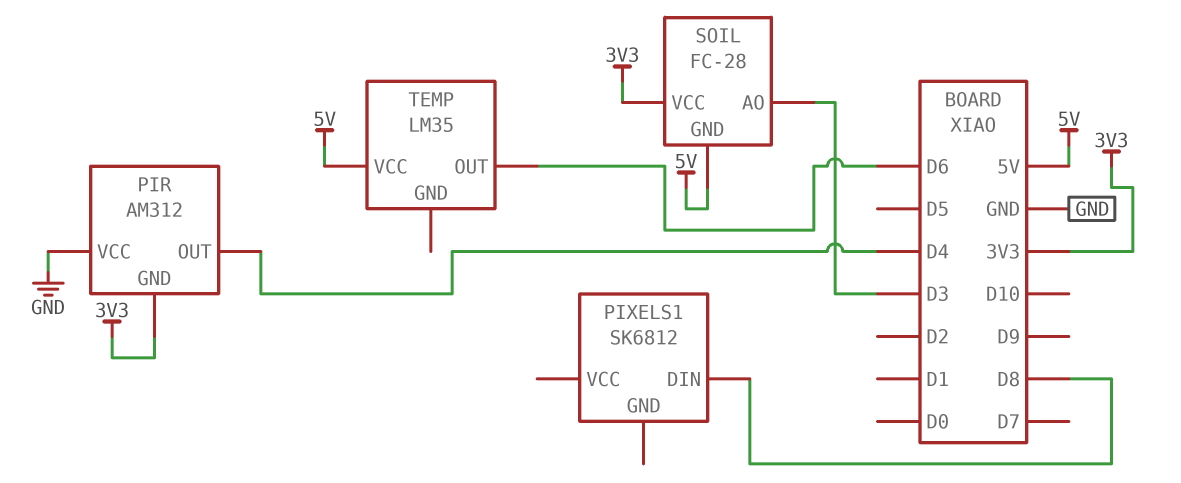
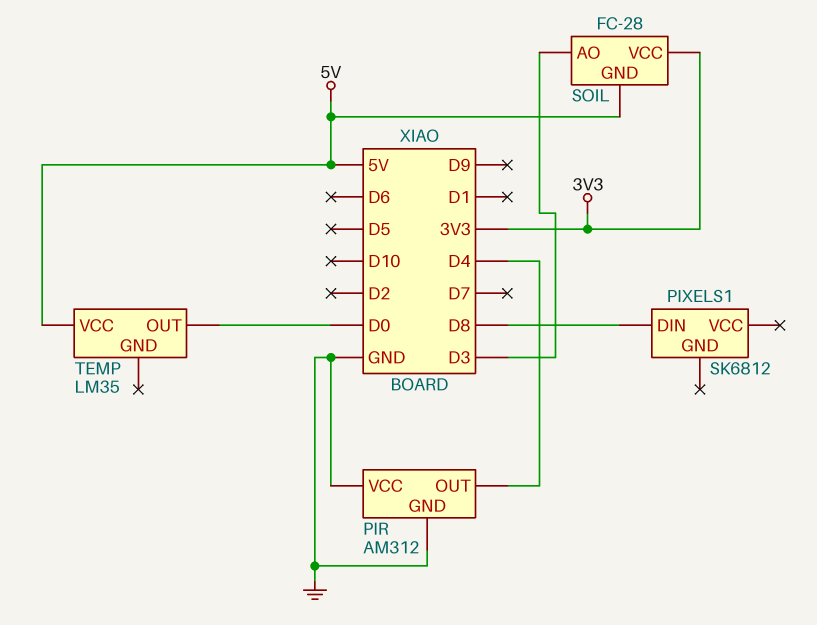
PIR pin GND: 3V3 -> GND
TEMP pin OUT: D6 -> D0

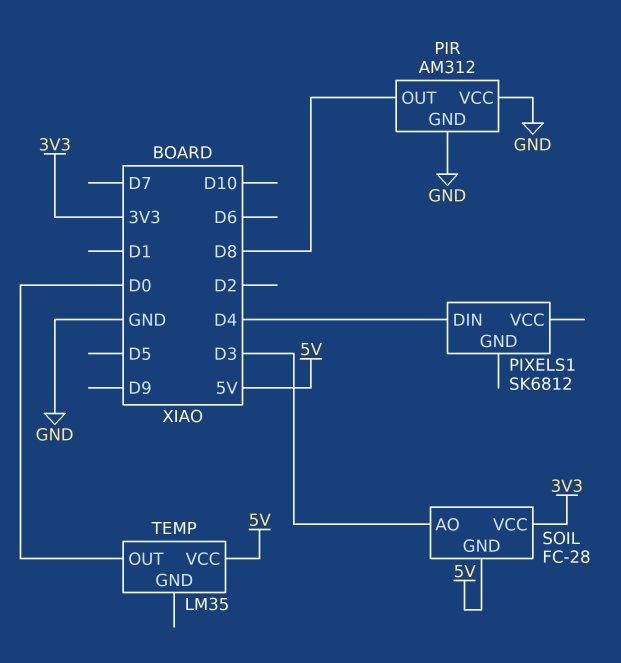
PIR pin OUT: D4 -> D8
PIXELS1 pin DIN: D8 -> D4

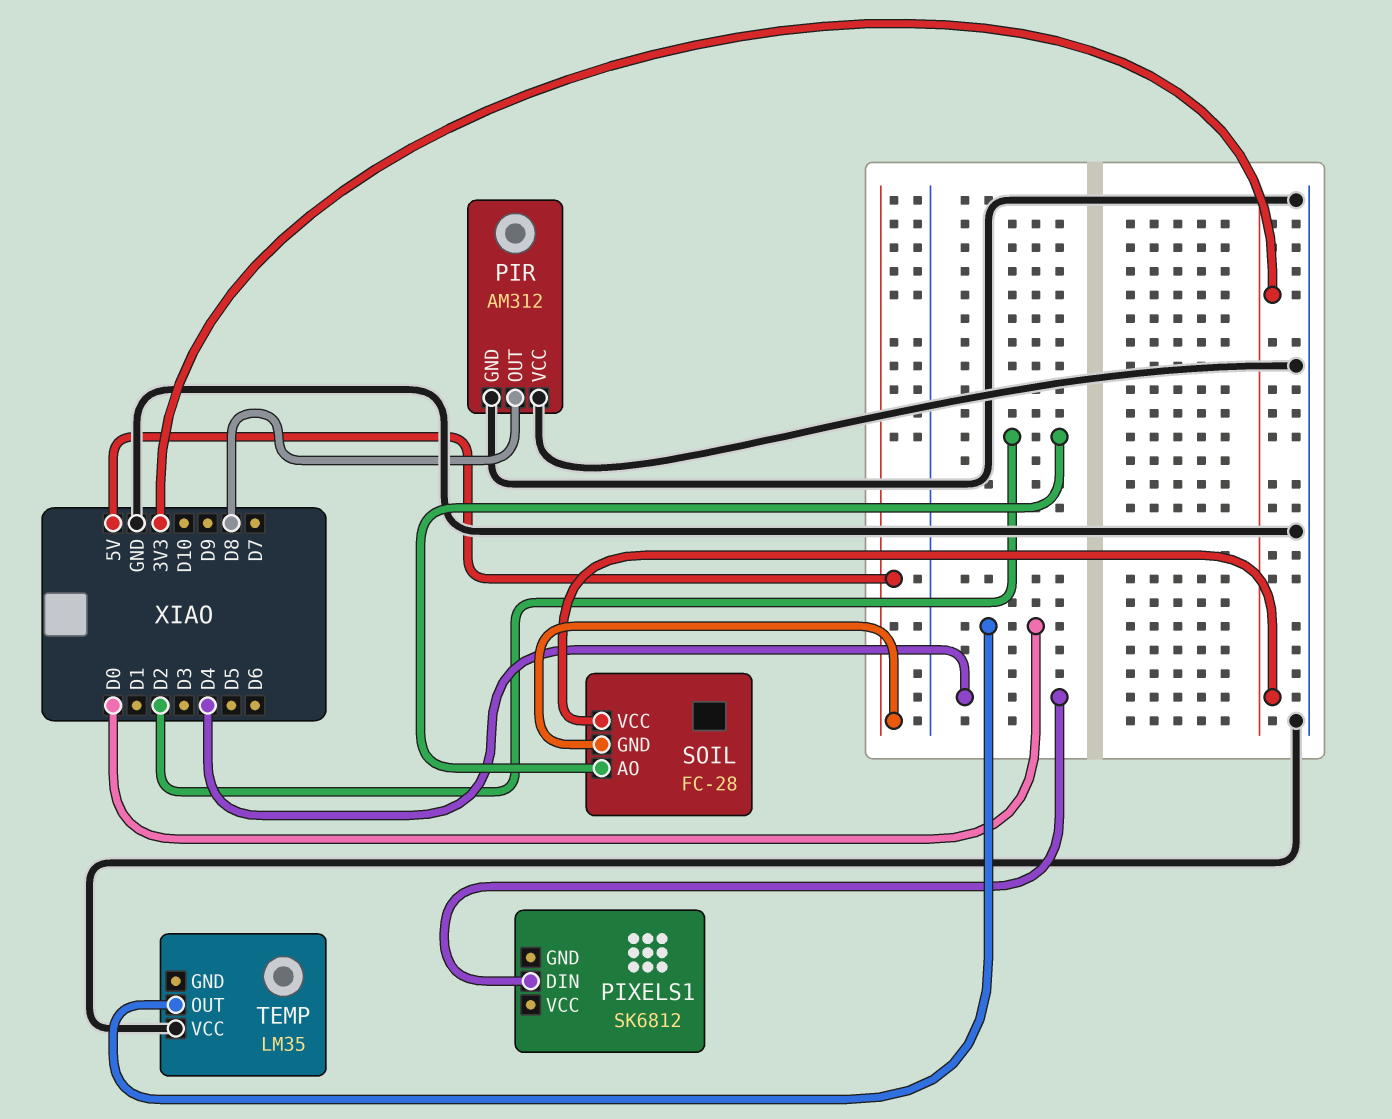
SOIL pin AO: D3 -> D2
TEMP pin VCC: 5V -> GND

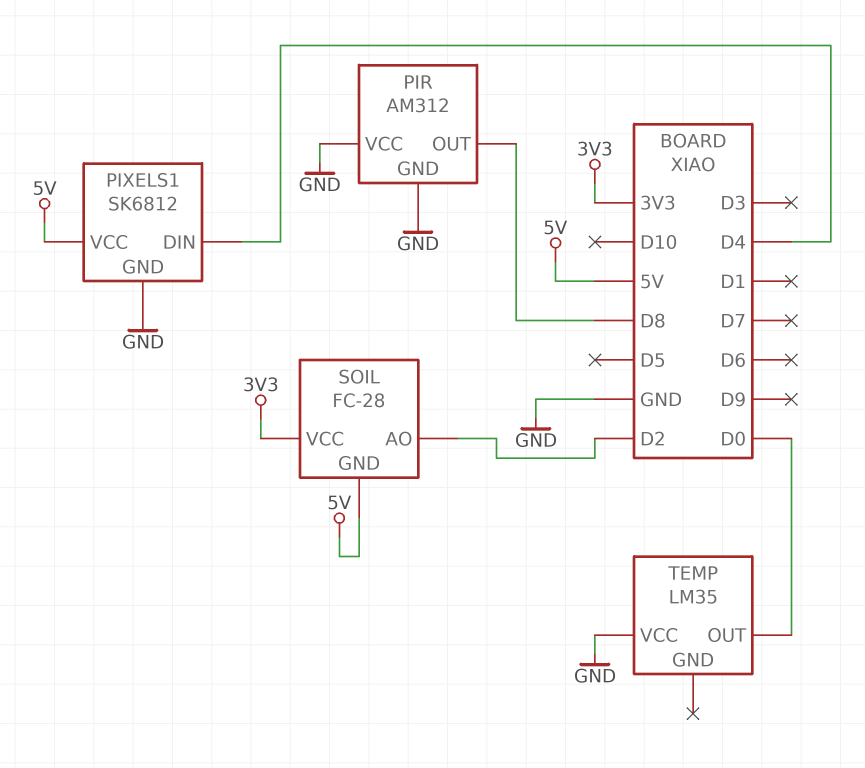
PIXELS1 pin GND: none -> GND
PIXELS1 pin VCC: none -> 5V

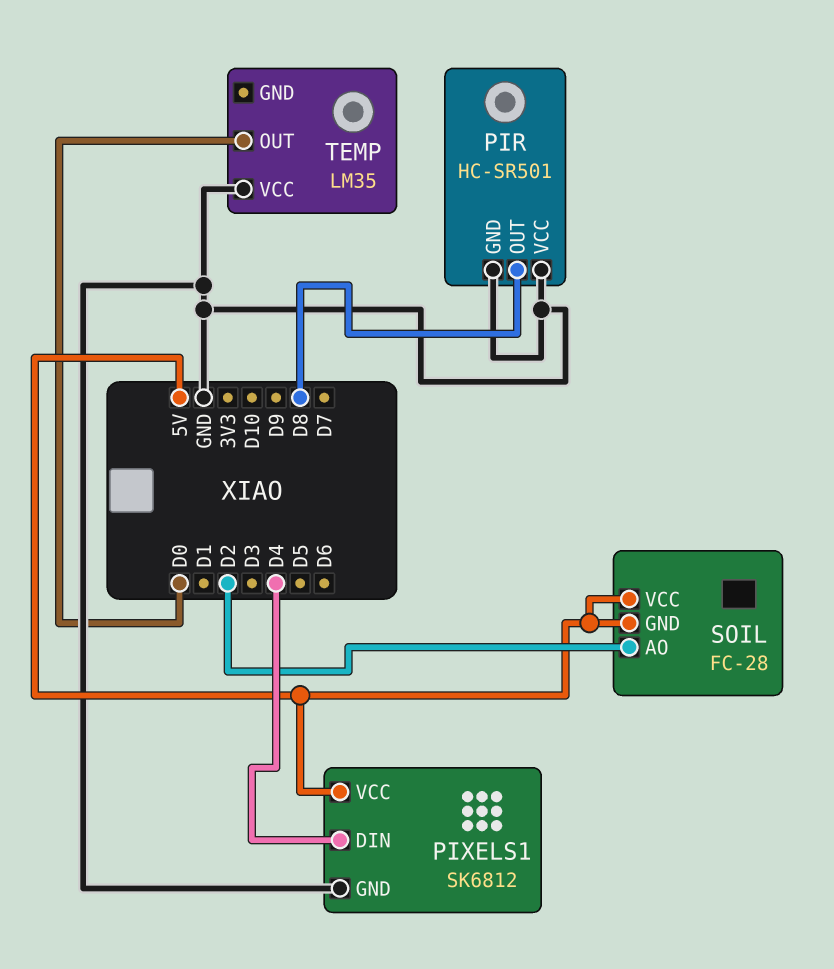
PIR: AM312 -> HC-SR501
SOIL pin VCC: 3V3 -> 5V

